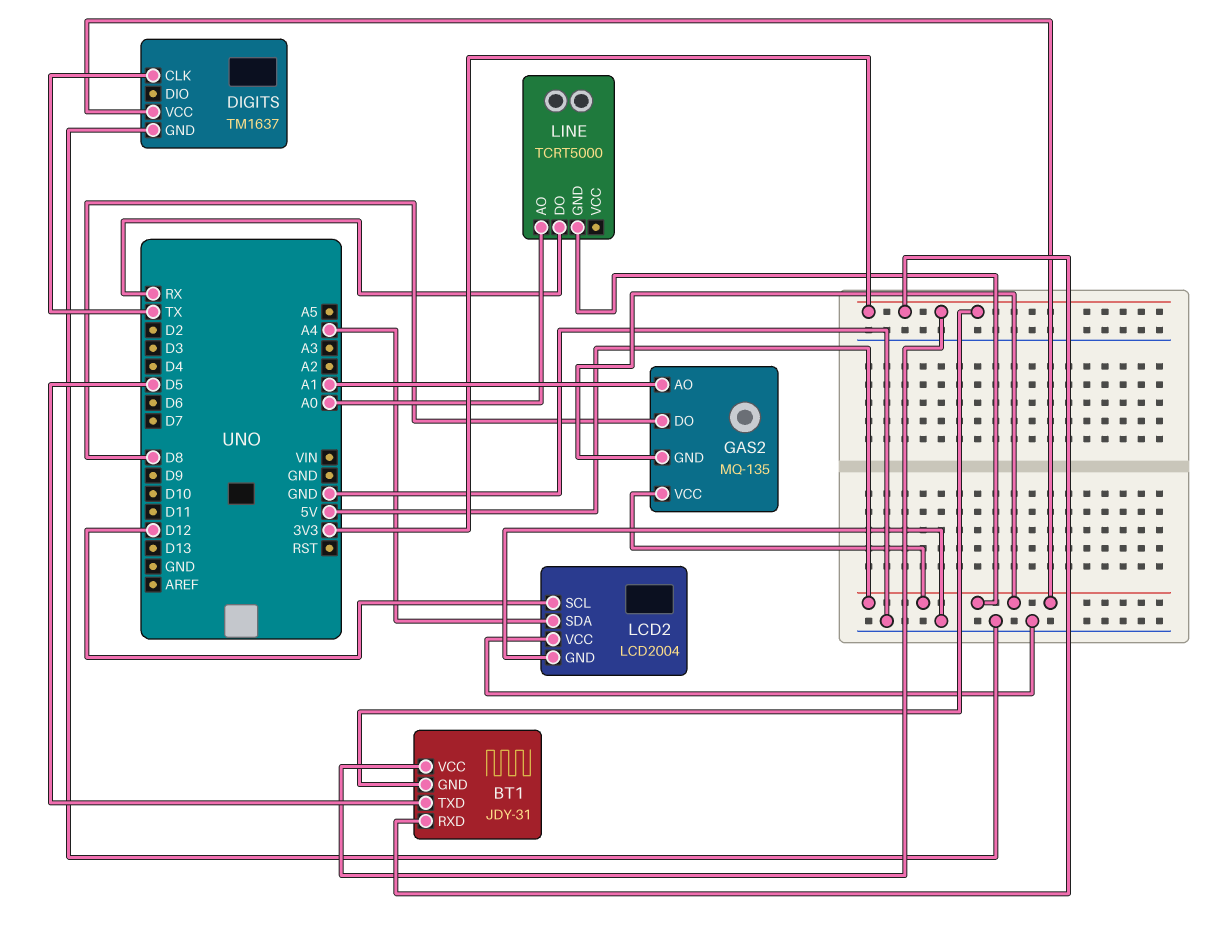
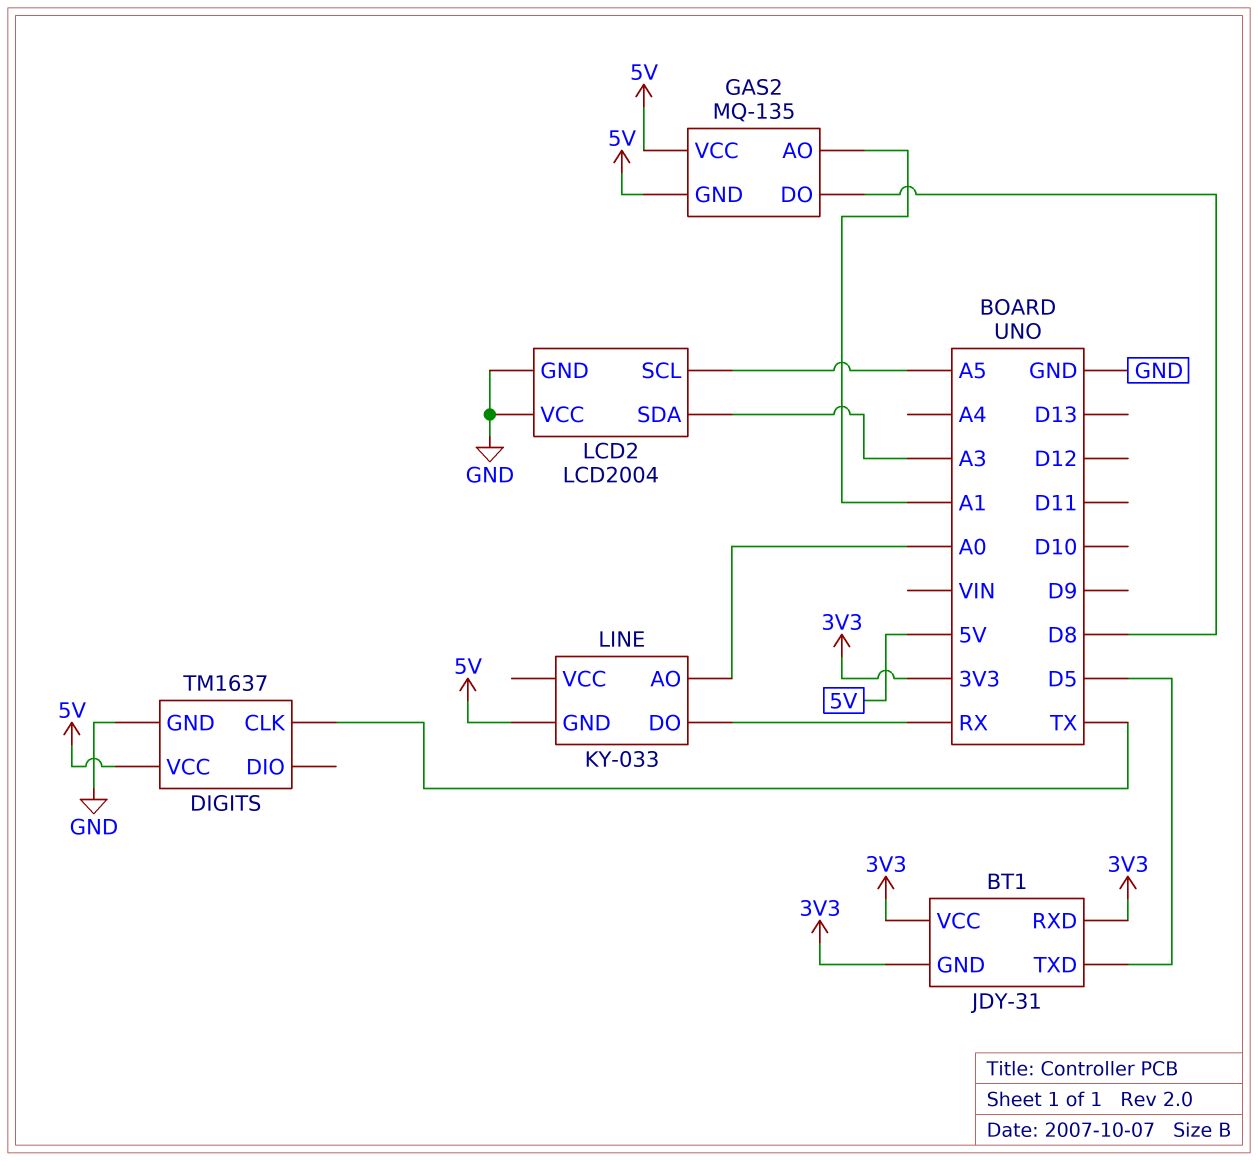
LCD2 pin SCL: D12 -> A5
LCD2 pin SDA: A4 -> A3
LINE: TCRT5000 -> KY-033

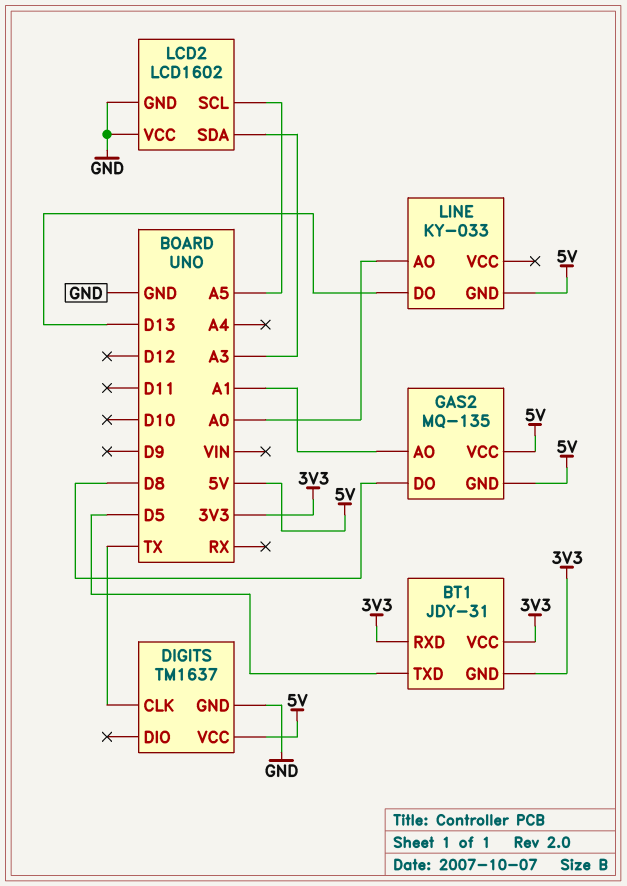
LCD2: LCD2004 -> LCD1602
LINE pin DO: RX -> D13

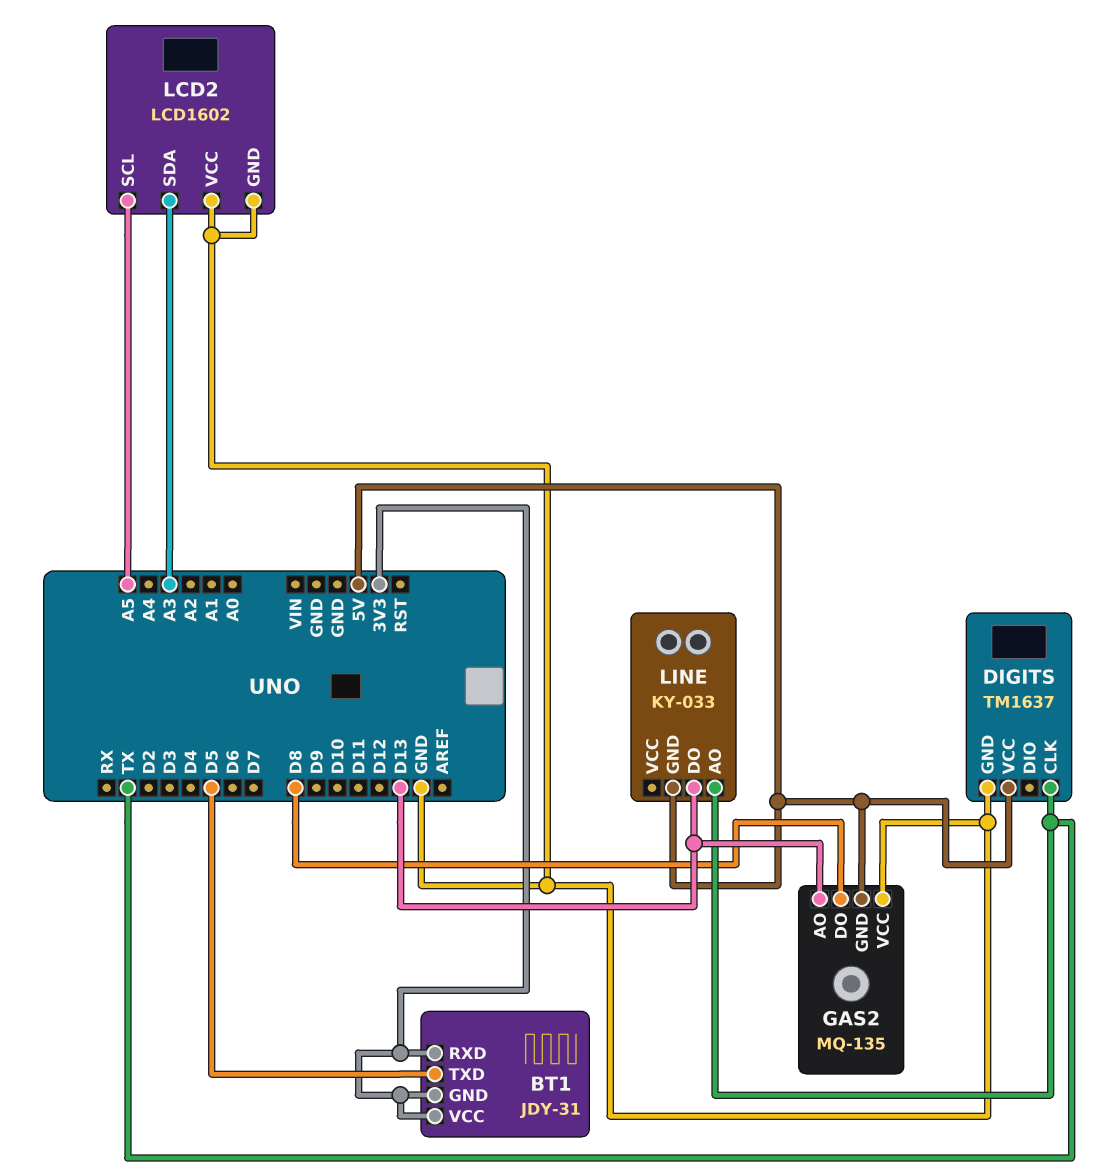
GAS2 pin AO: A1 -> D13
GAS2 pin VCC: 5V -> GND
LINE pin AO: A0 -> TX

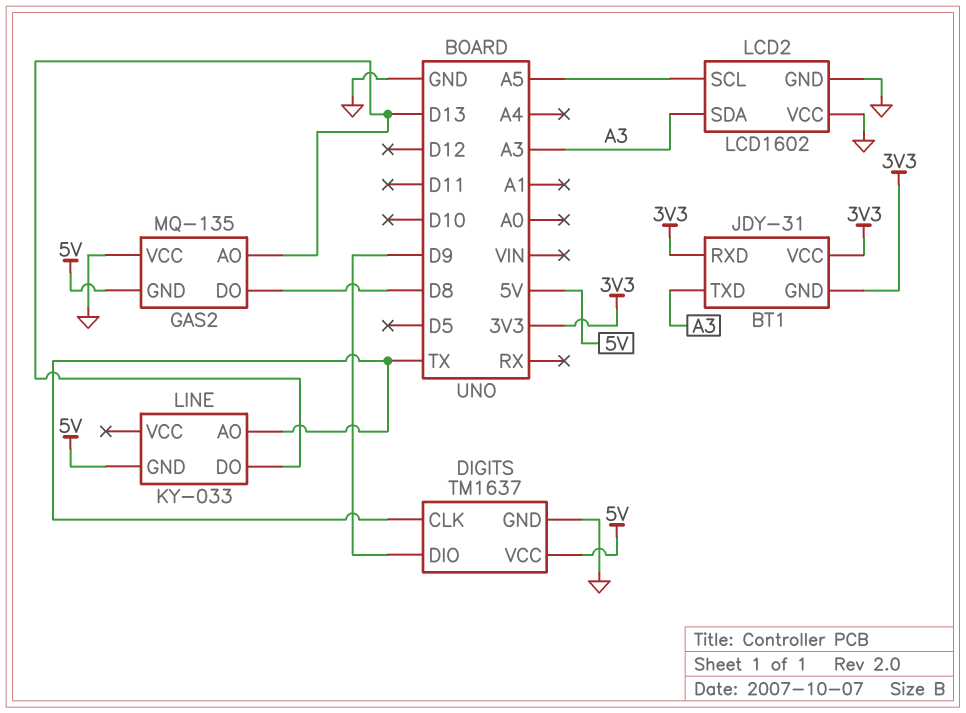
BT1 pin TXD: D5 -> A3
DIGITS pin DIO: none -> D9

